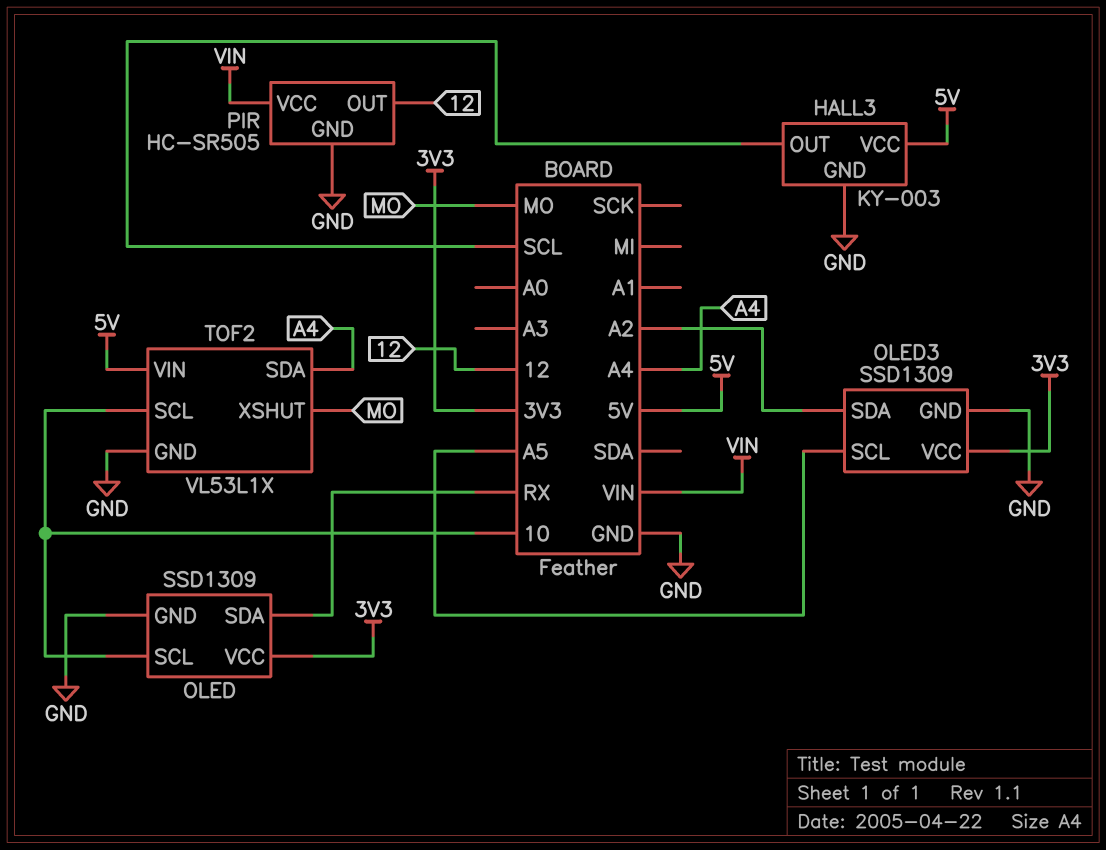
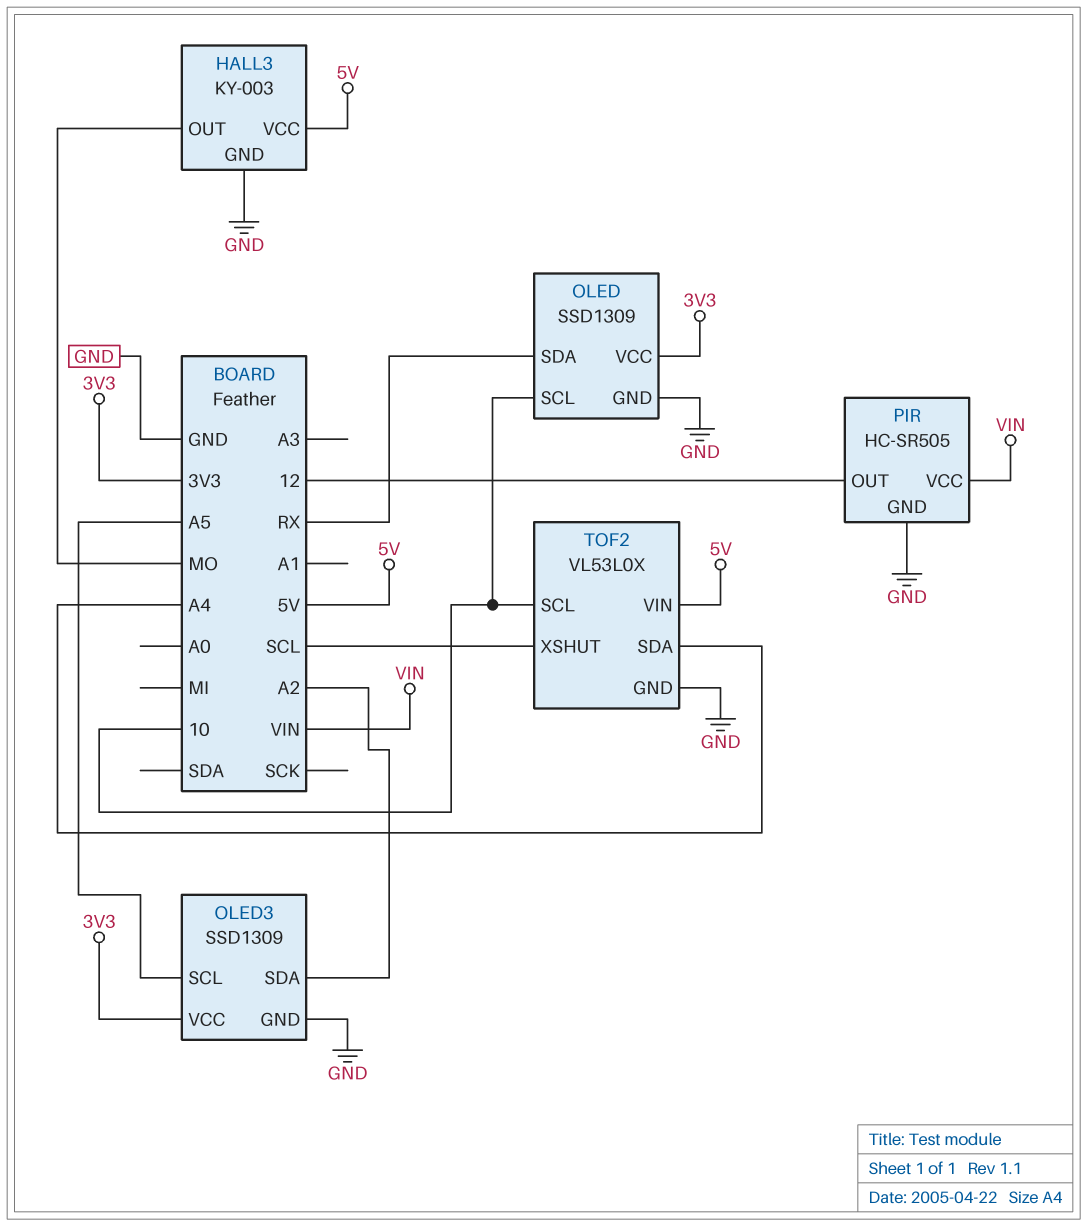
HALL3 pin OUT: SCL -> MO
TOF2: VL53L1X -> VL53L0X
TOF2 pin XSHUT: MO -> SCL

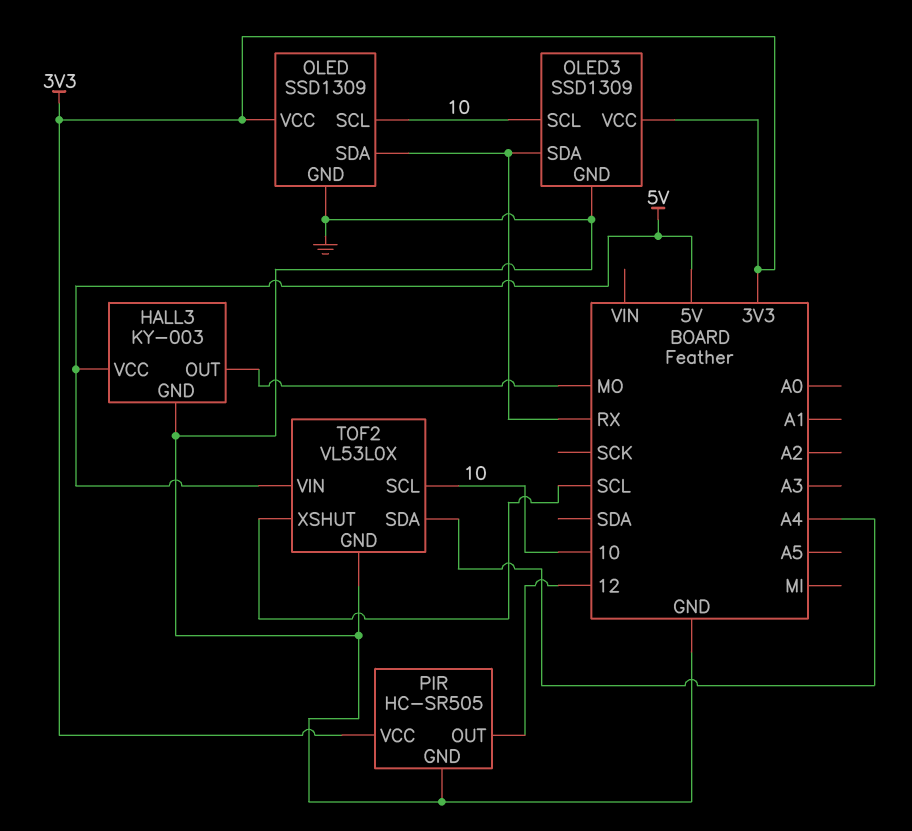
OLED3 pin SCL: A5 -> 10
OLED3 pin SDA: A2 -> RX
PIR pin VCC: VIN -> 3V3

